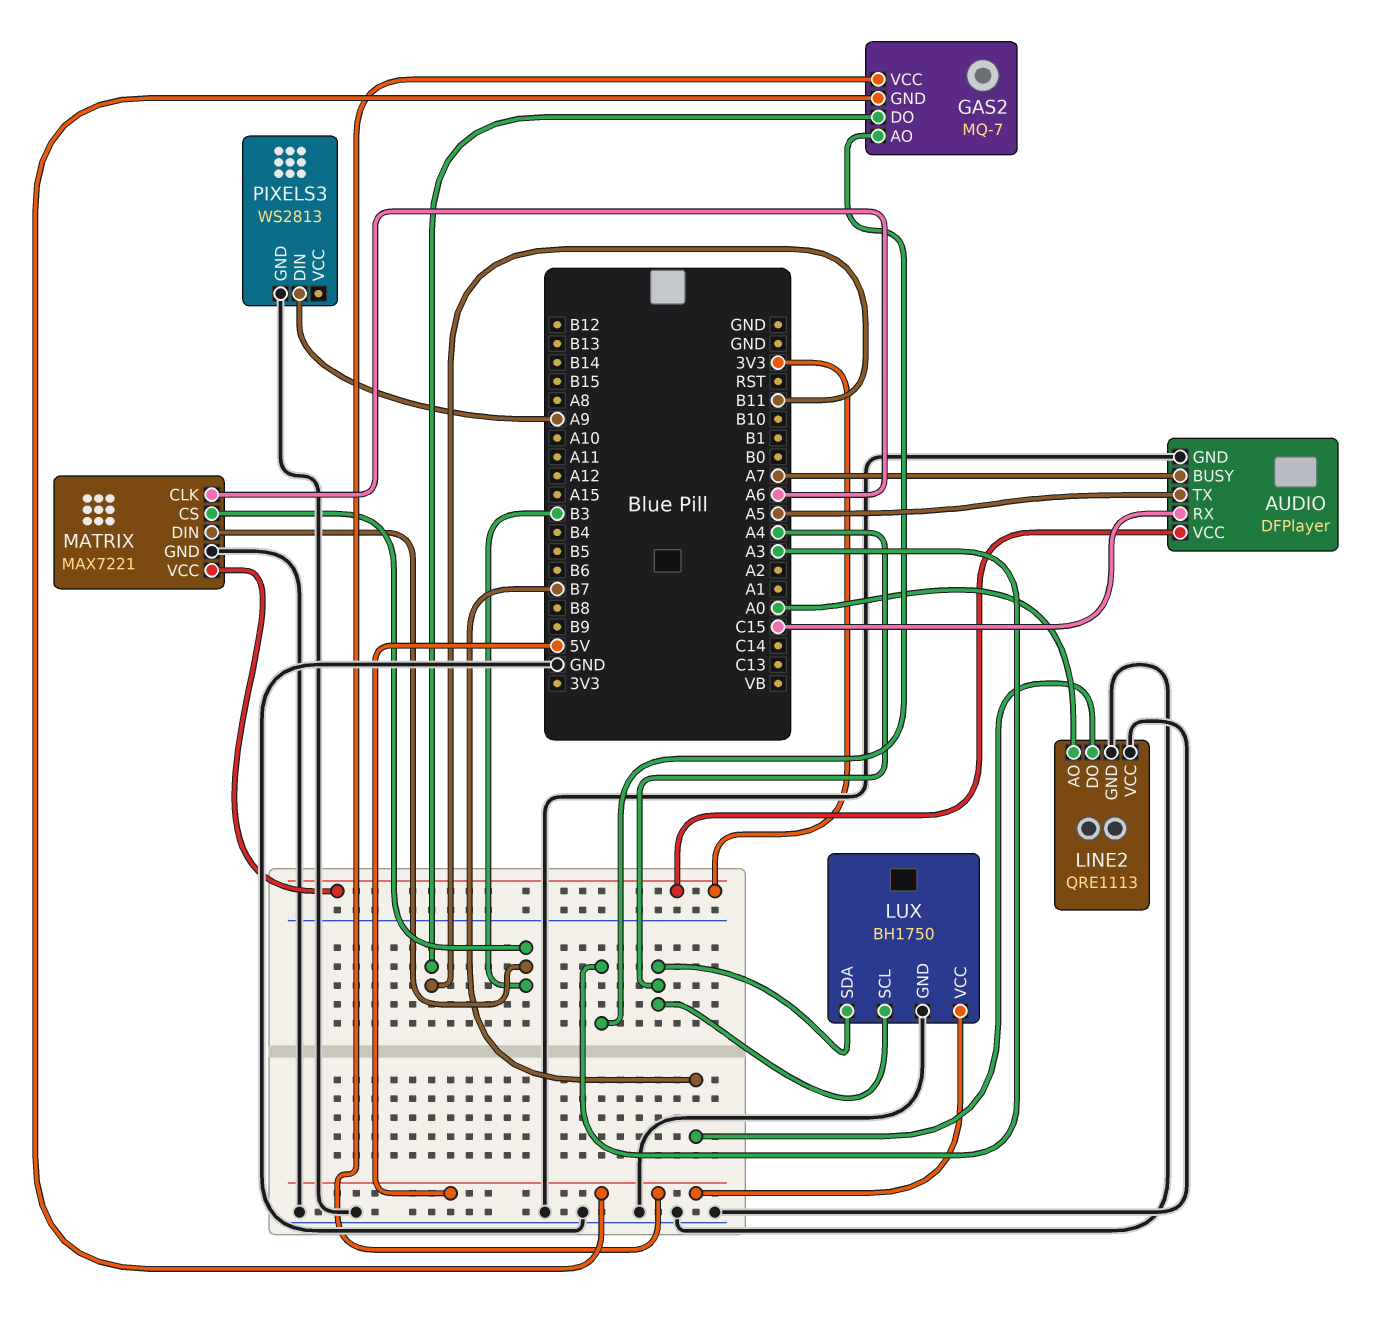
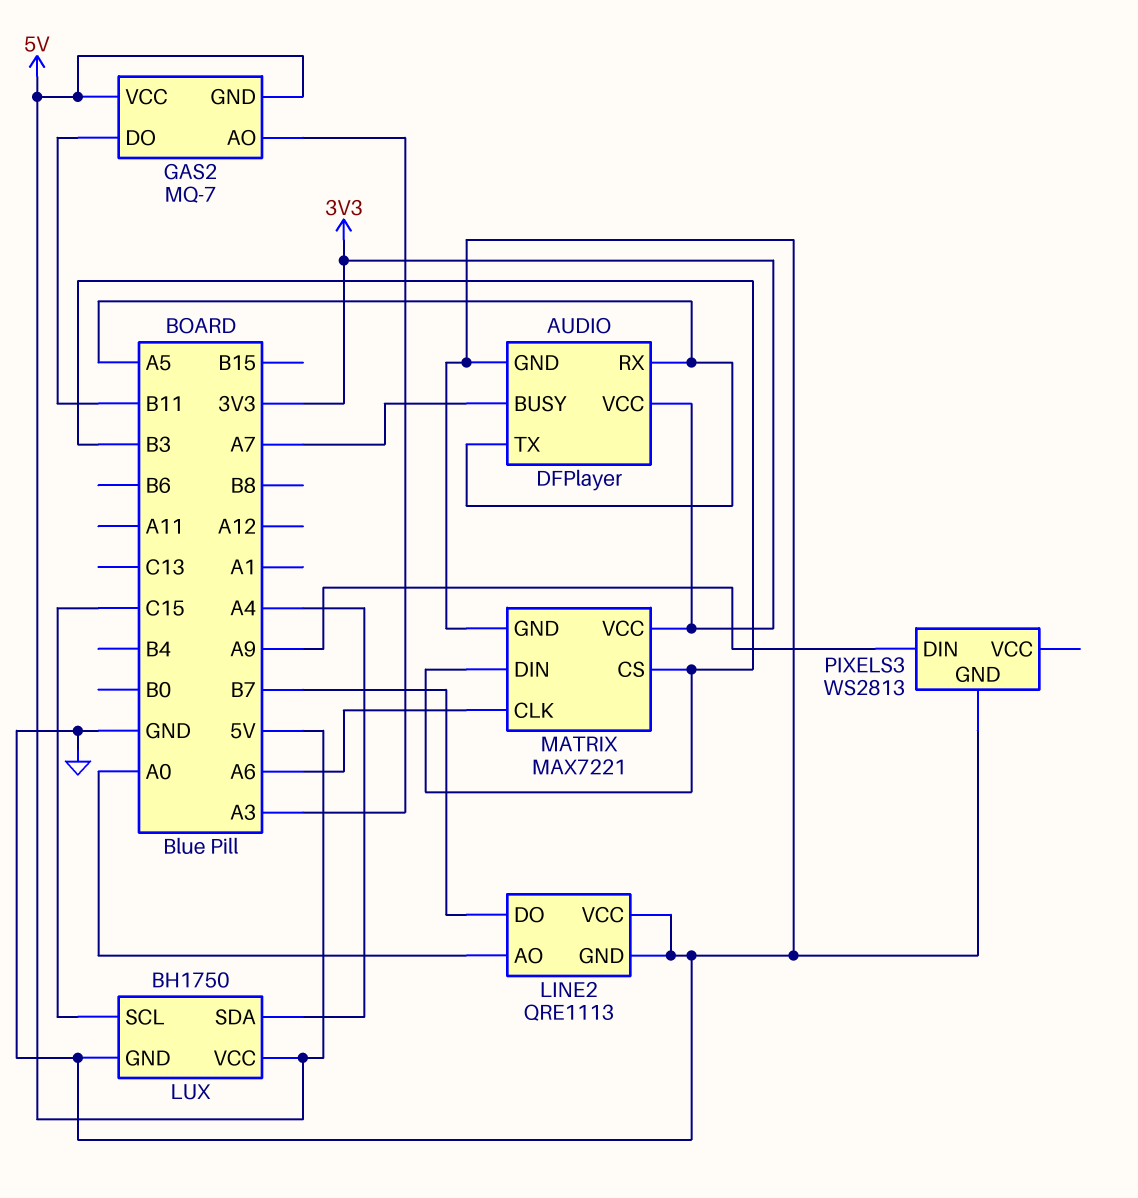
AUDIO pin RX: C15 -> A5
LUX pin SCL: A4 -> C15

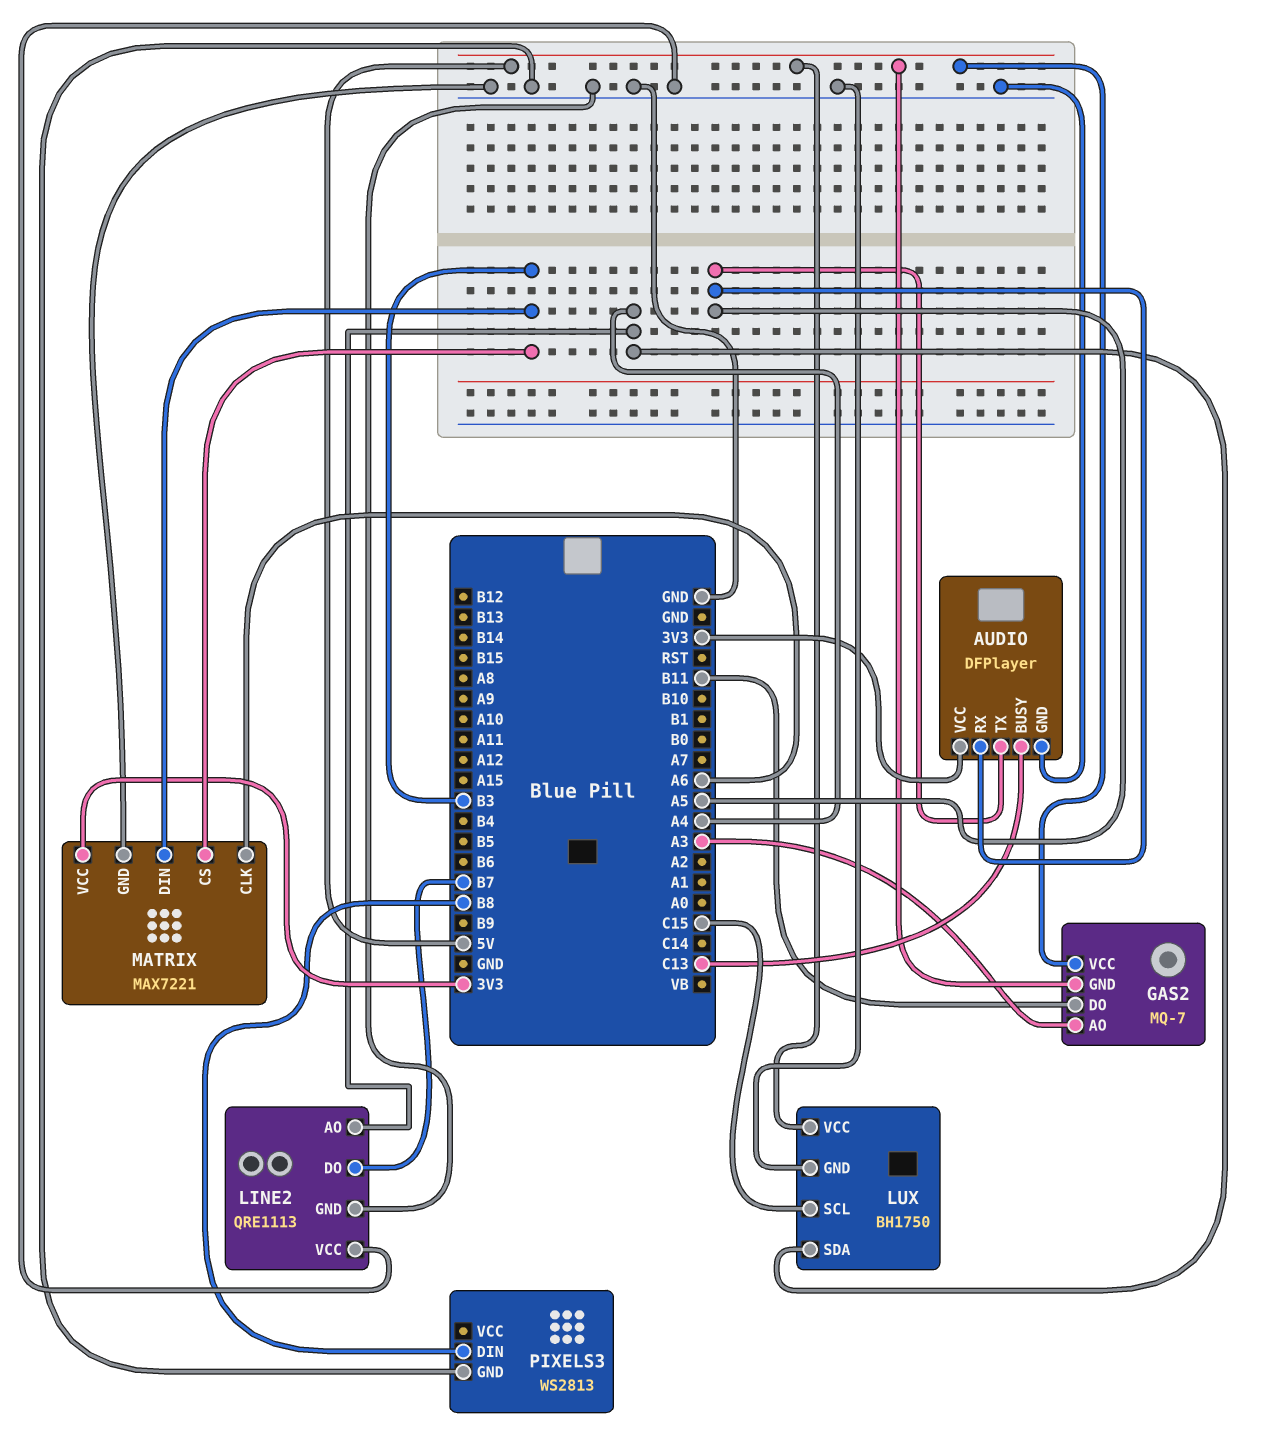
AUDIO pin BUSY: A7 -> C13
LINE2 pin AO: A0 -> A4
PIXELS3 pin DIN: A9 -> B8

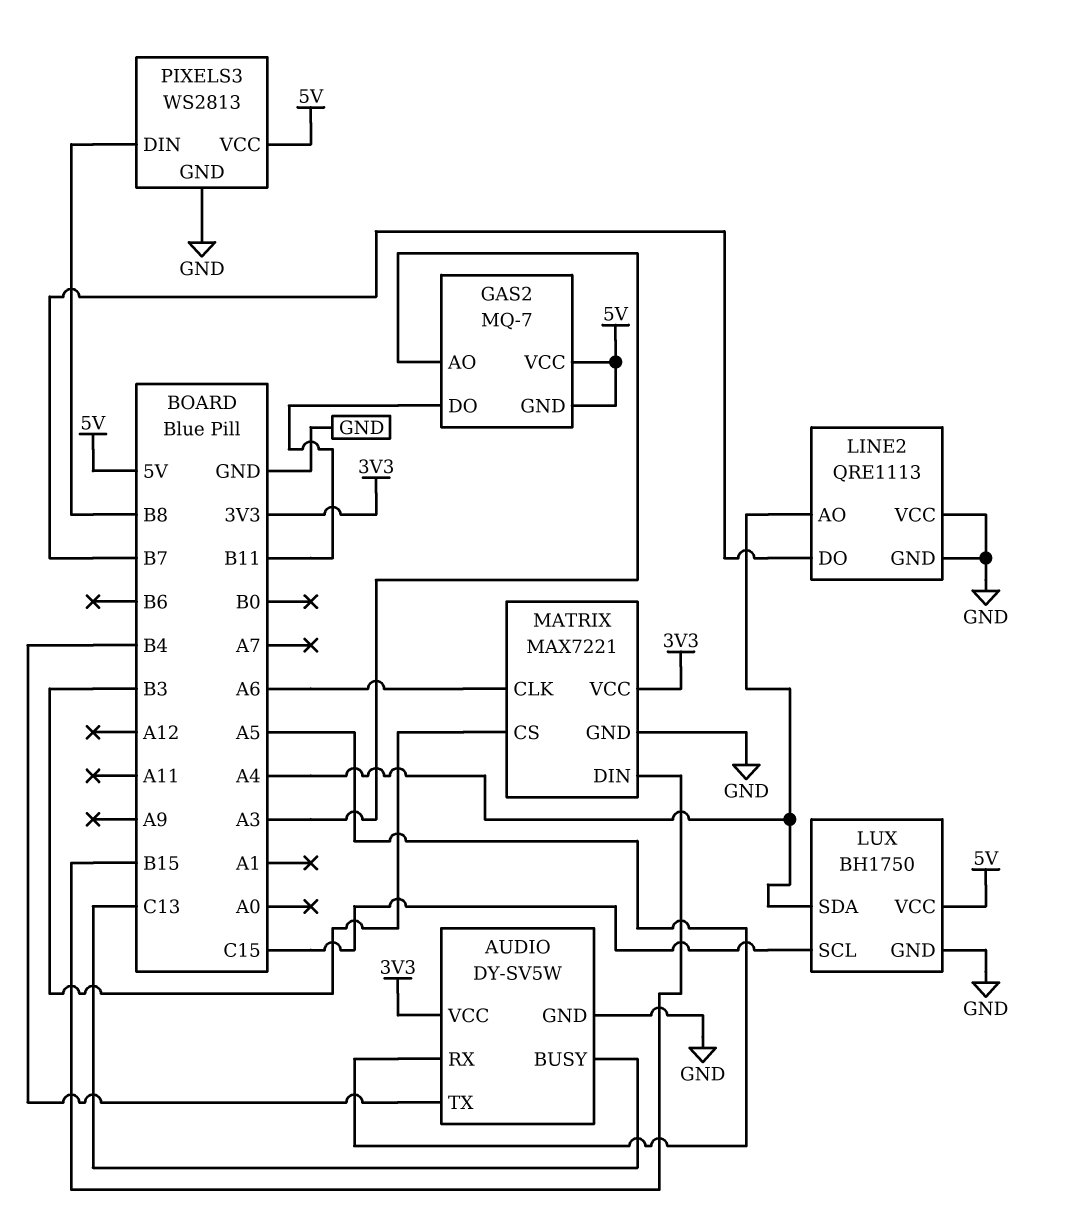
AUDIO: DFPlayer -> DY-SV5W
AUDIO pin TX: A5 -> B4
MATRIX pin DIN: B3 -> B15
PIXELS3 pin VCC: none -> 5V

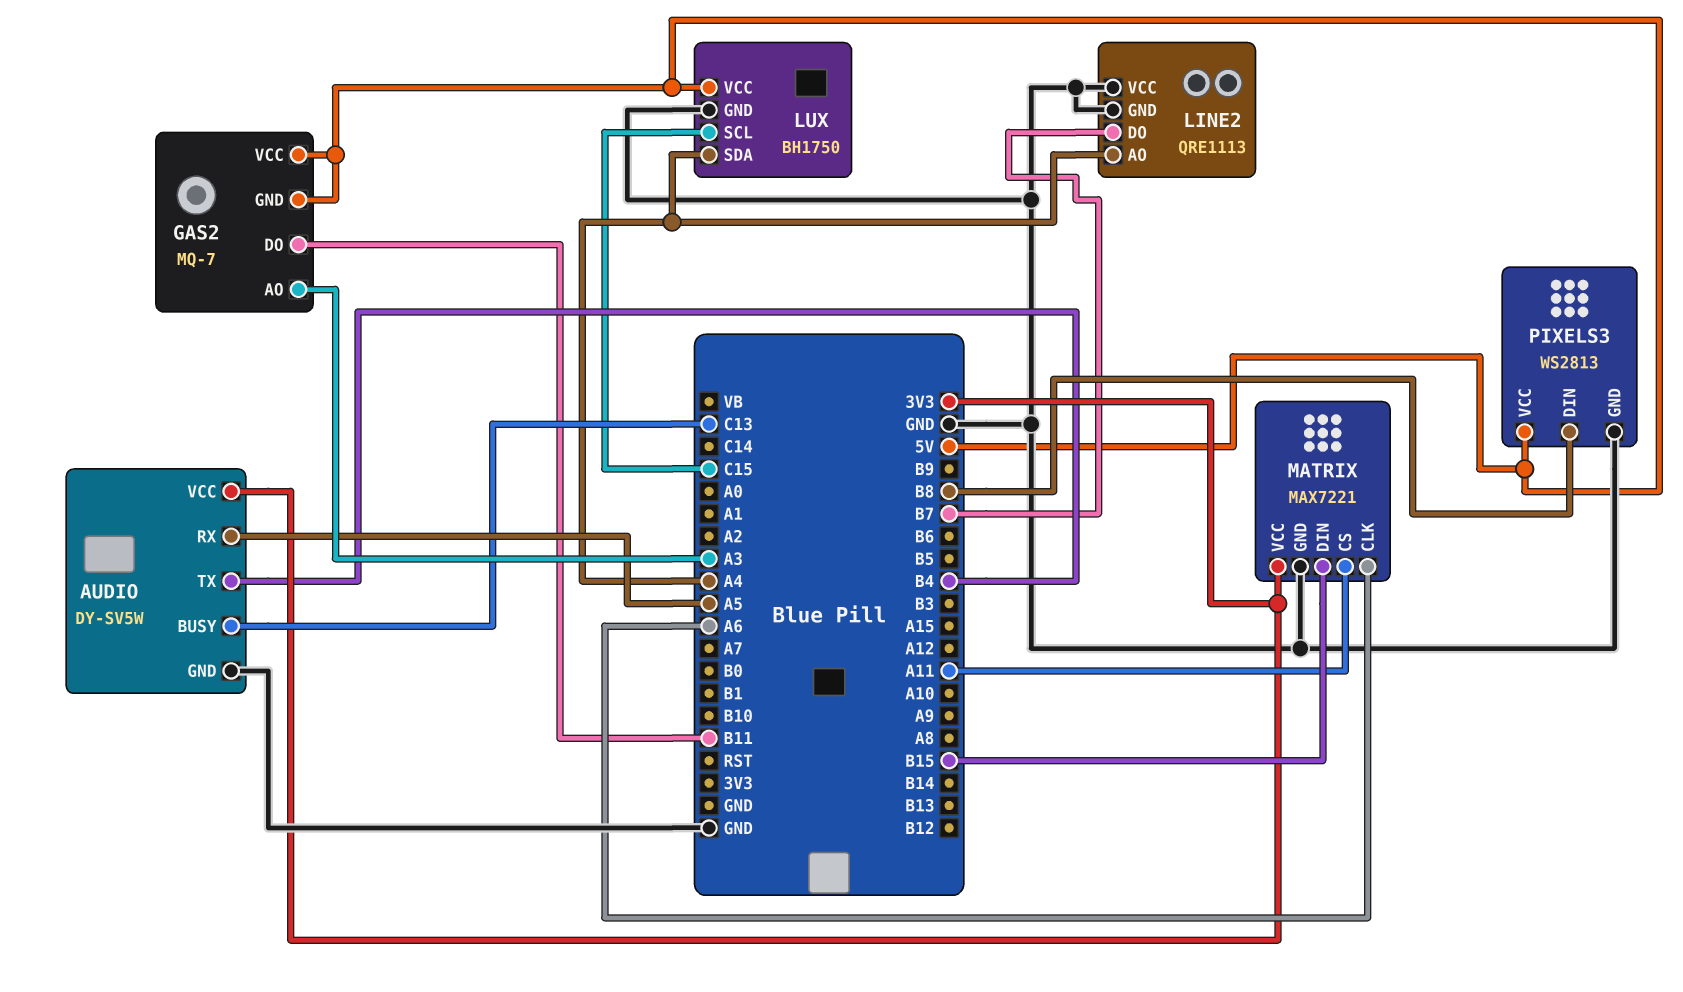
MATRIX pin CS: B3 -> A11

